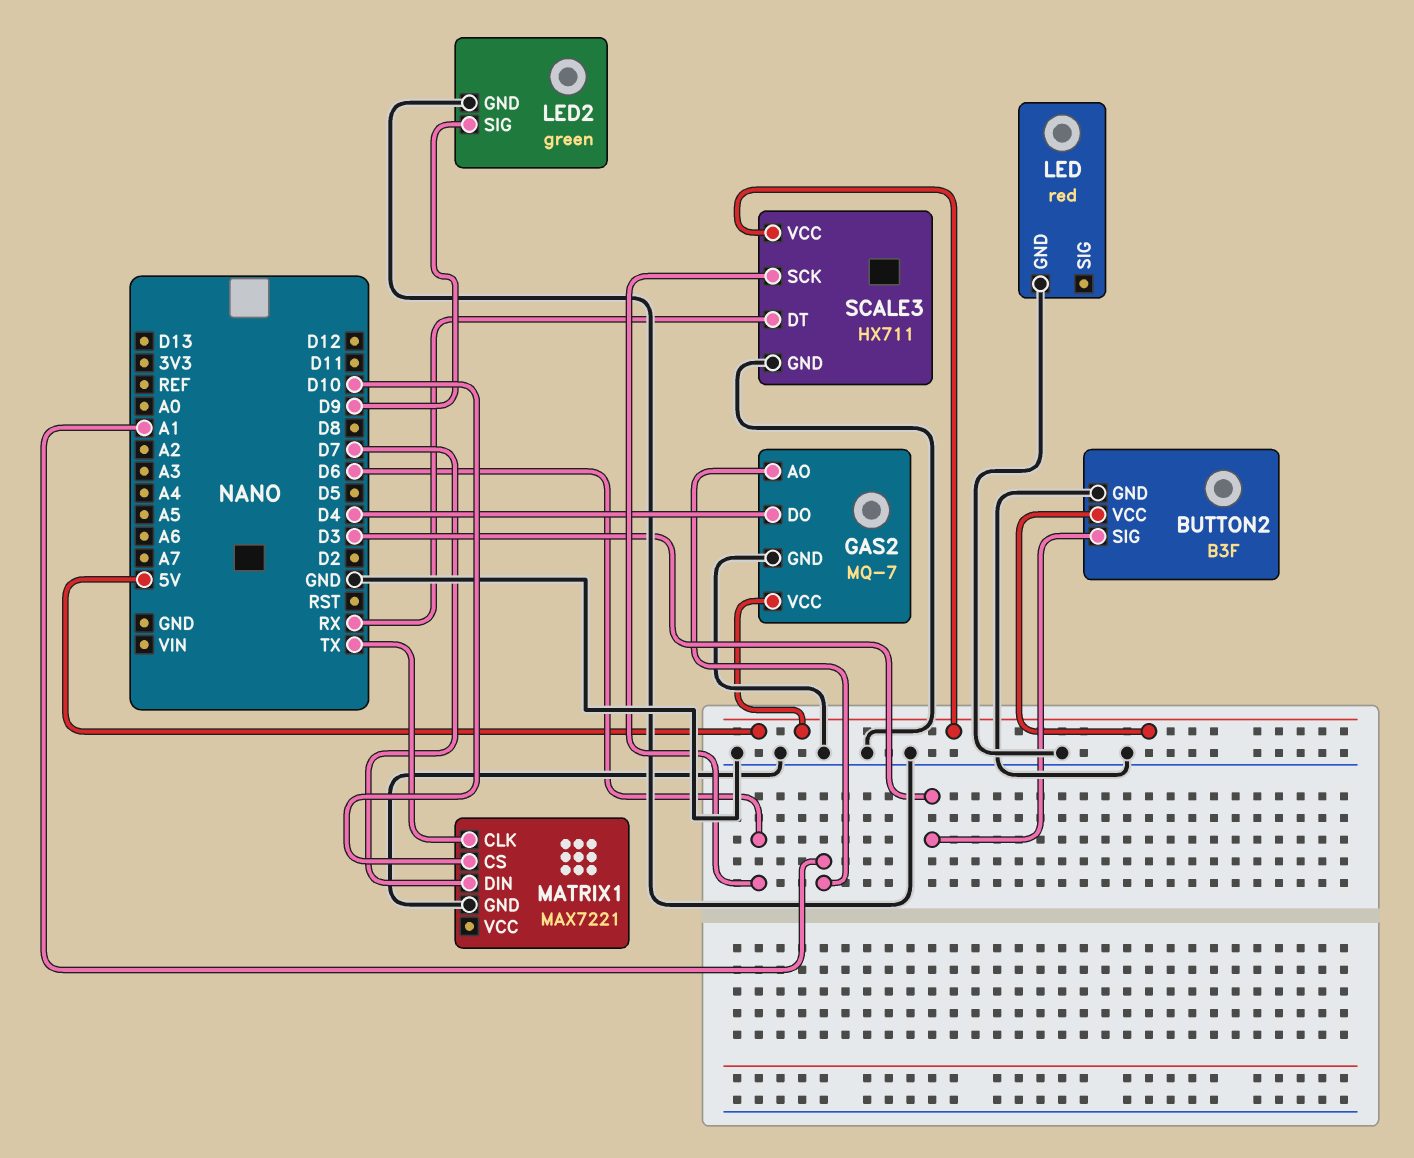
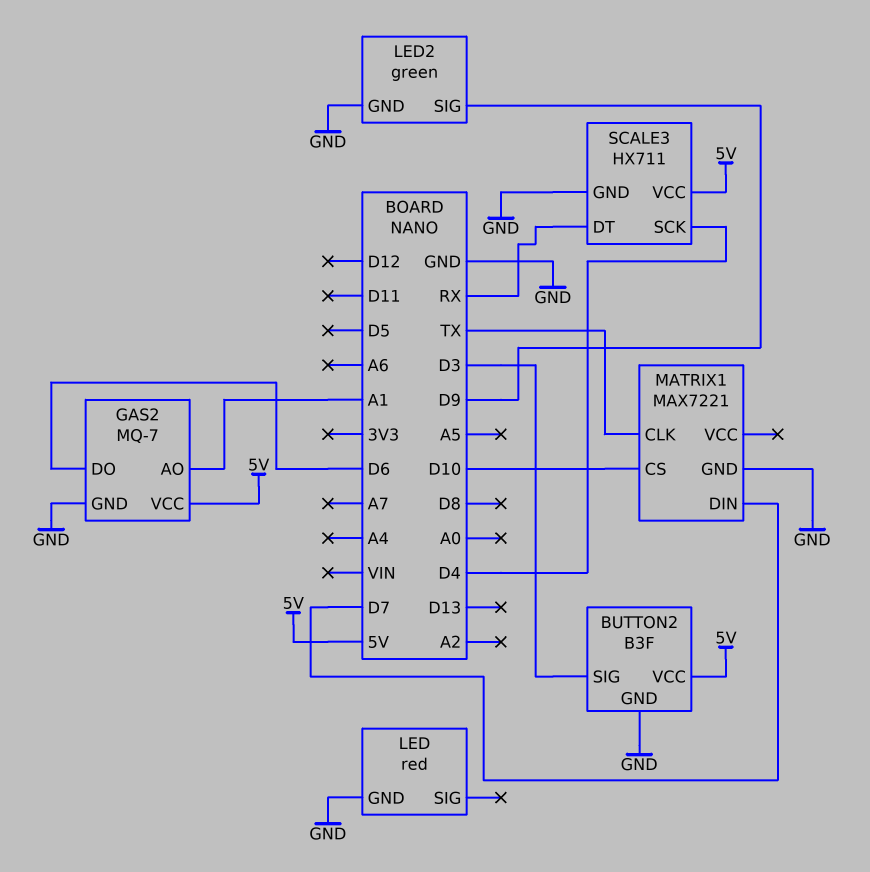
GAS2 pin DO: D4 -> D6
SCALE3 pin SCK: D6 -> D4

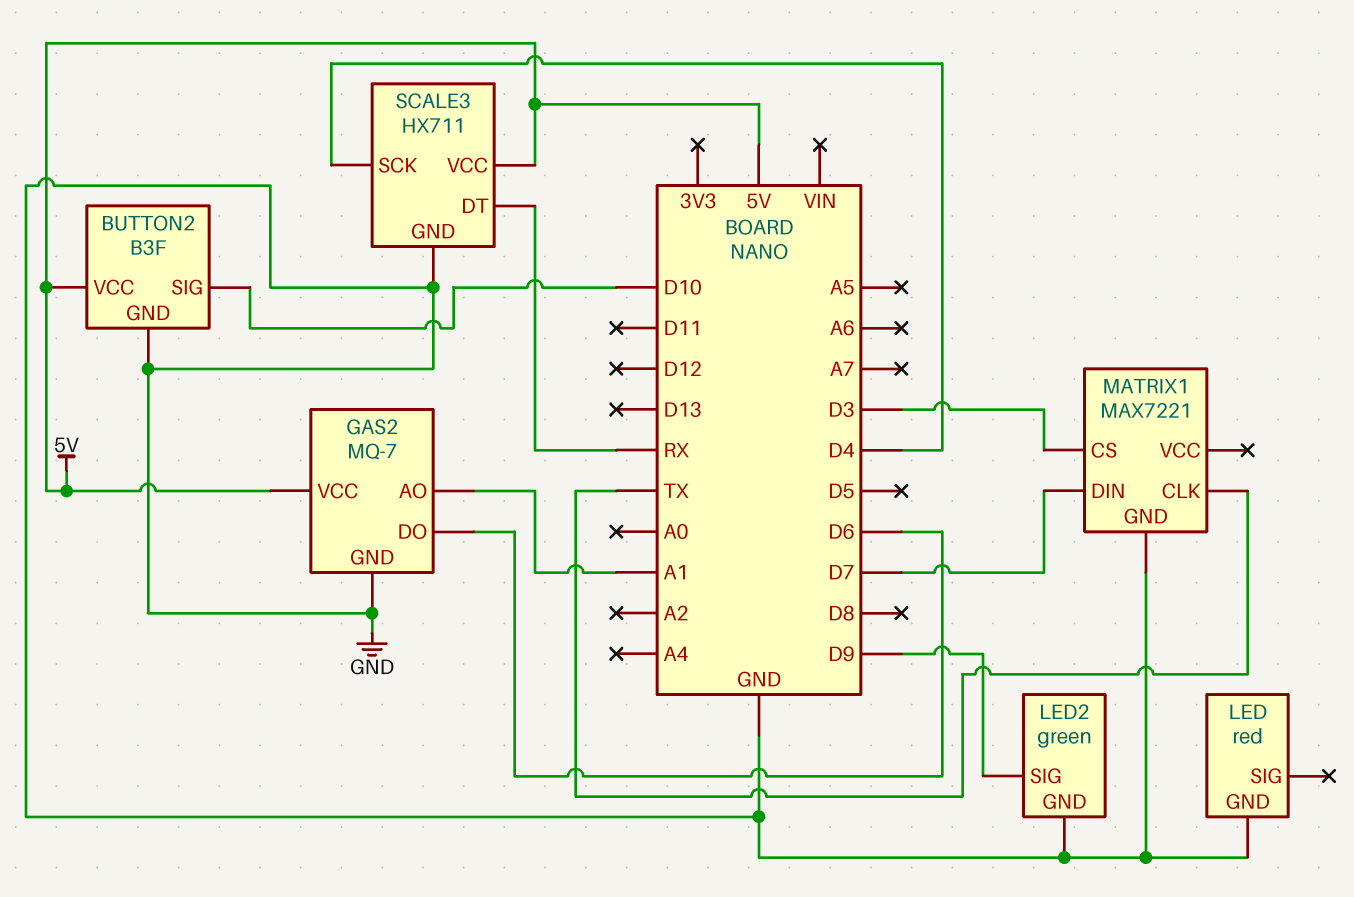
BUTTON2 pin SIG: D3 -> D10
MATRIX1 pin CS: D10 -> D3

